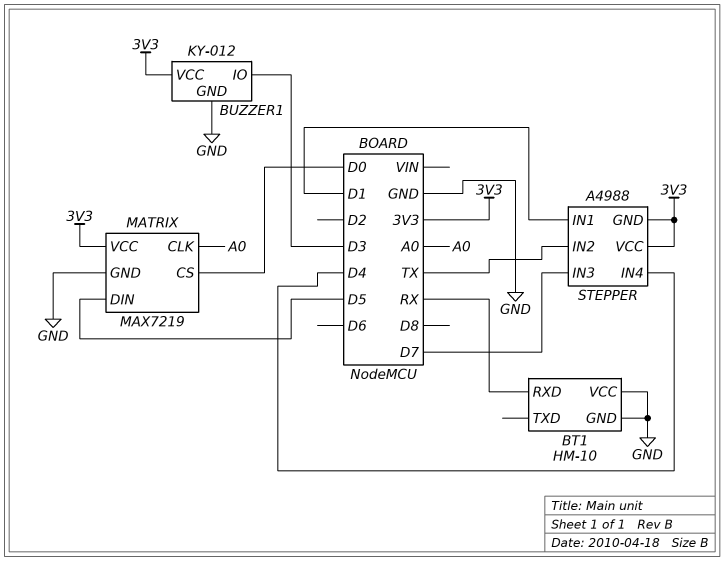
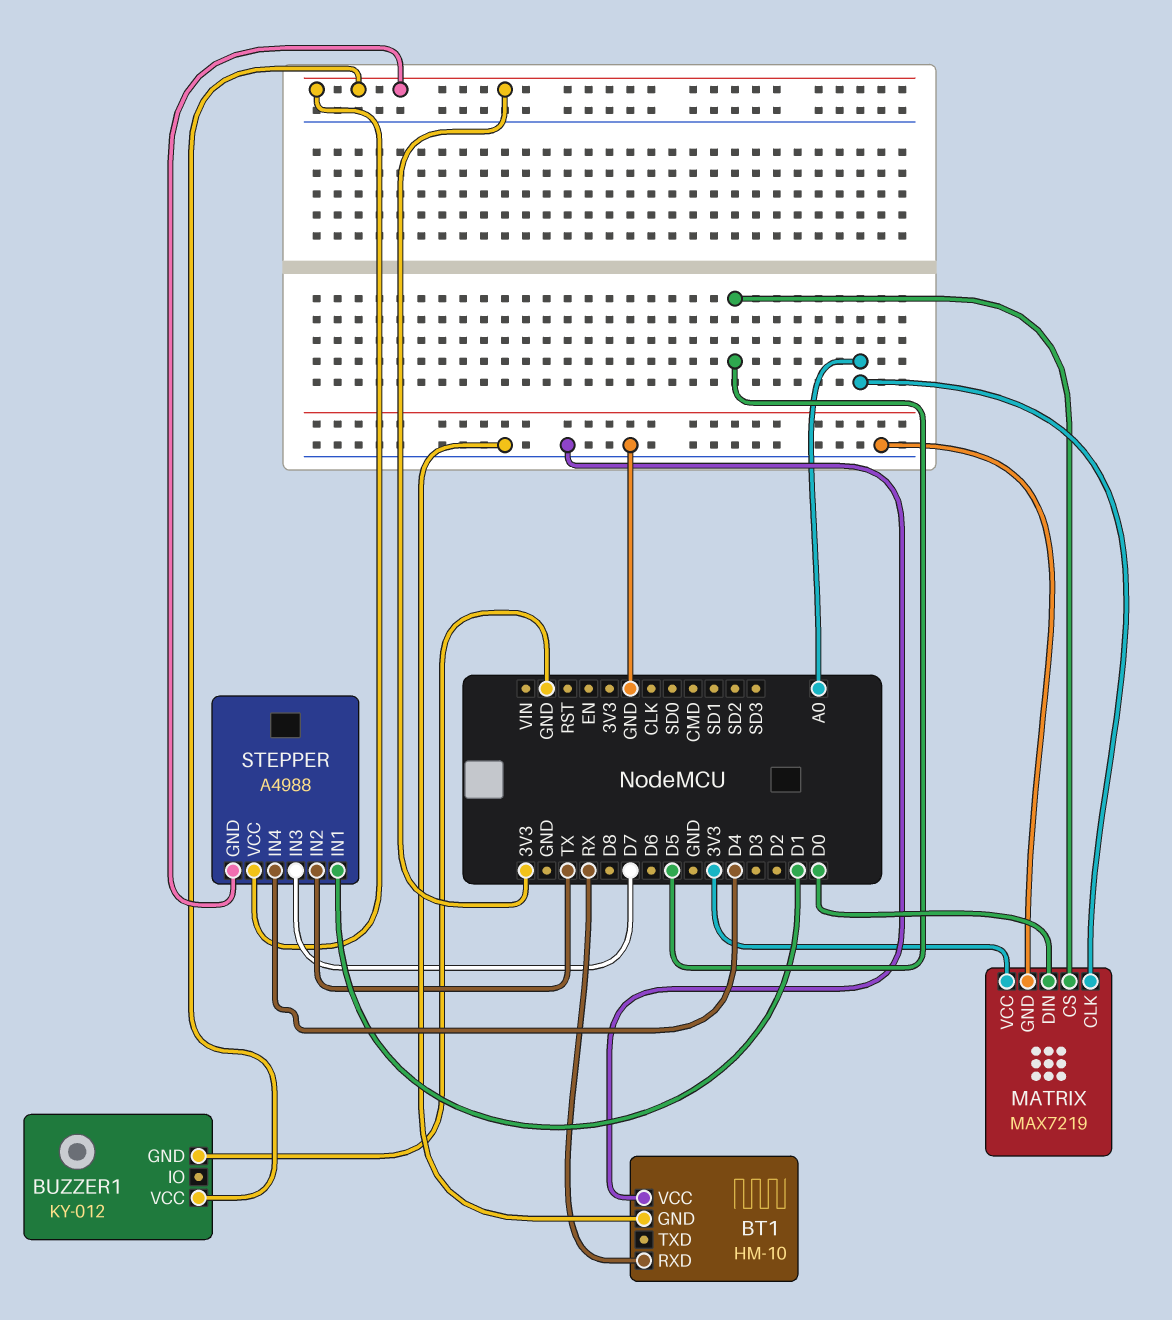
BUZZER1 pin IO: D3 -> none
MATRIX pin CS: D0 -> D5
MATRIX pin DIN: D5 -> D0

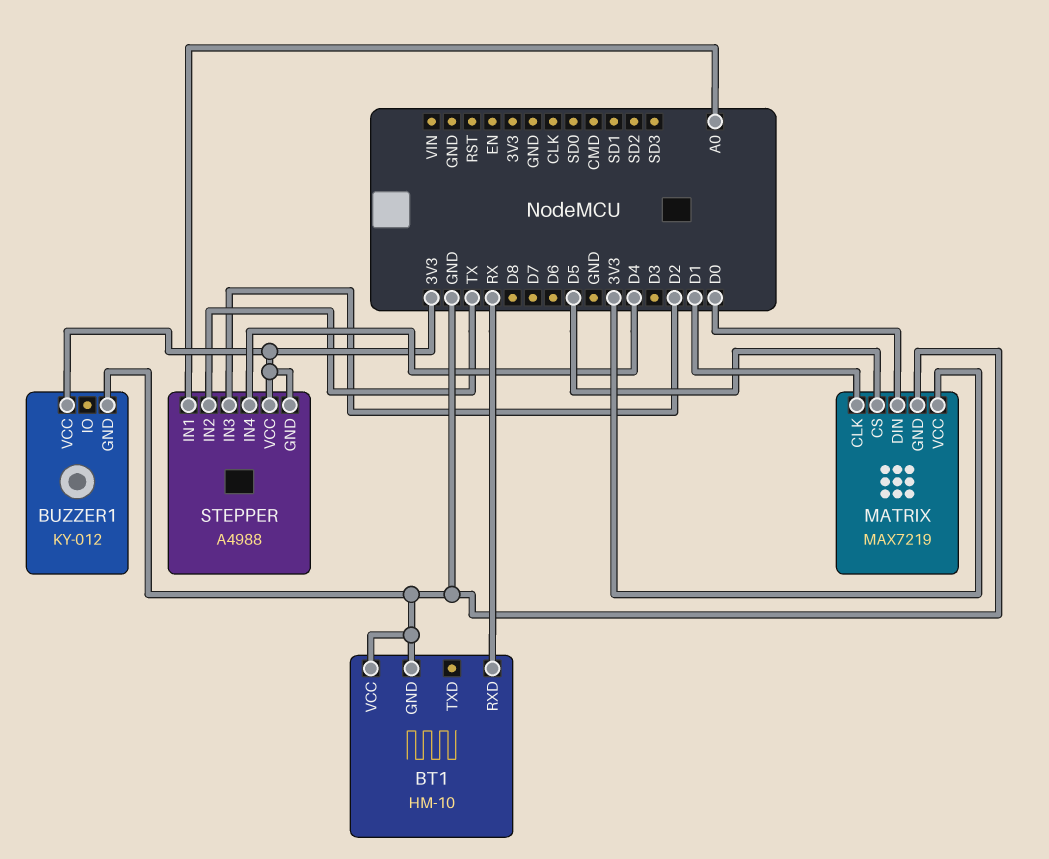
MATRIX pin CLK: A0 -> D1
STEPPER pin IN1: D1 -> A0
STEPPER pin IN3: D7 -> D2

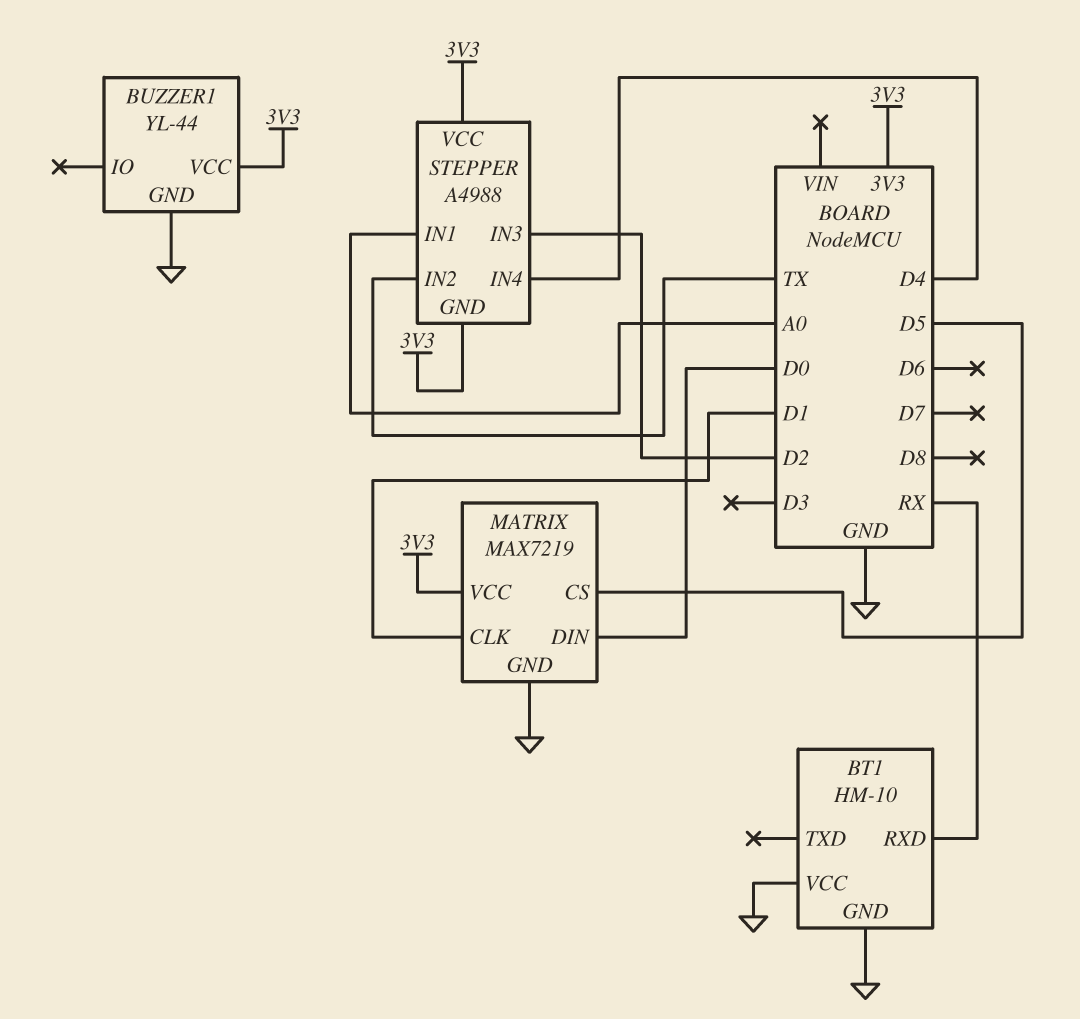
BUZZER1: KY-012 -> YL-44

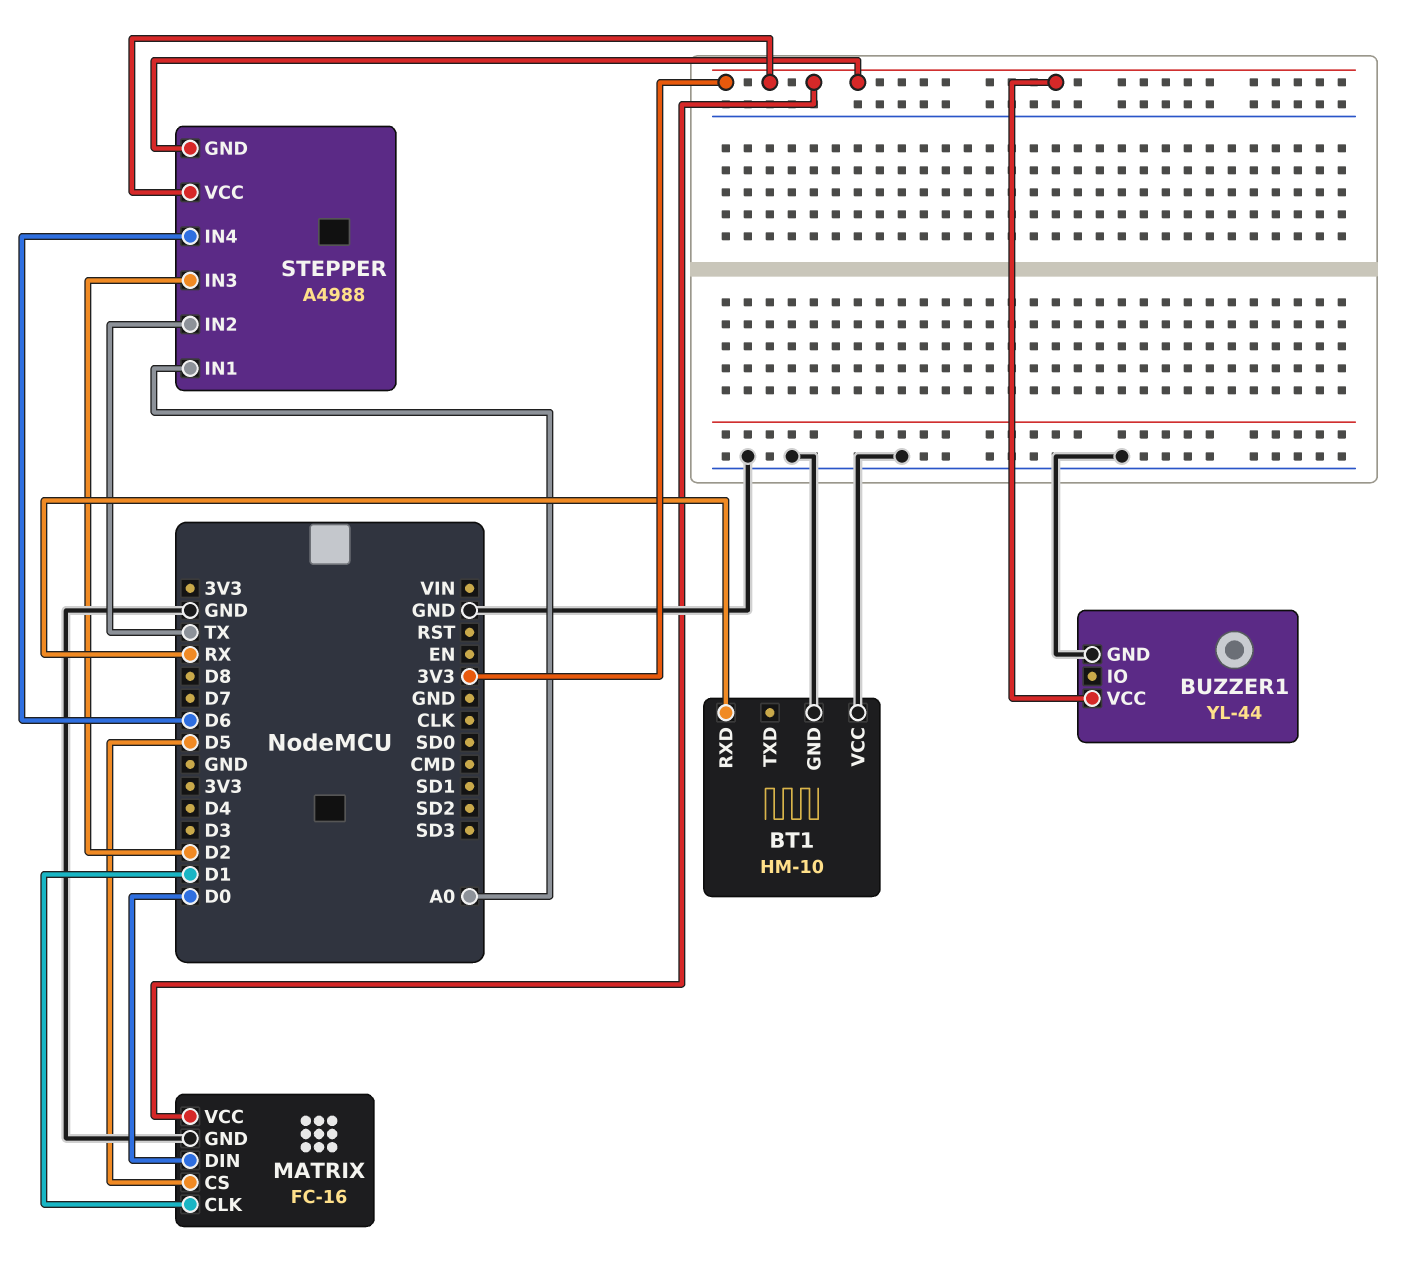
MATRIX: MAX7219 -> FC-16
STEPPER pin IN4: D4 -> D6

